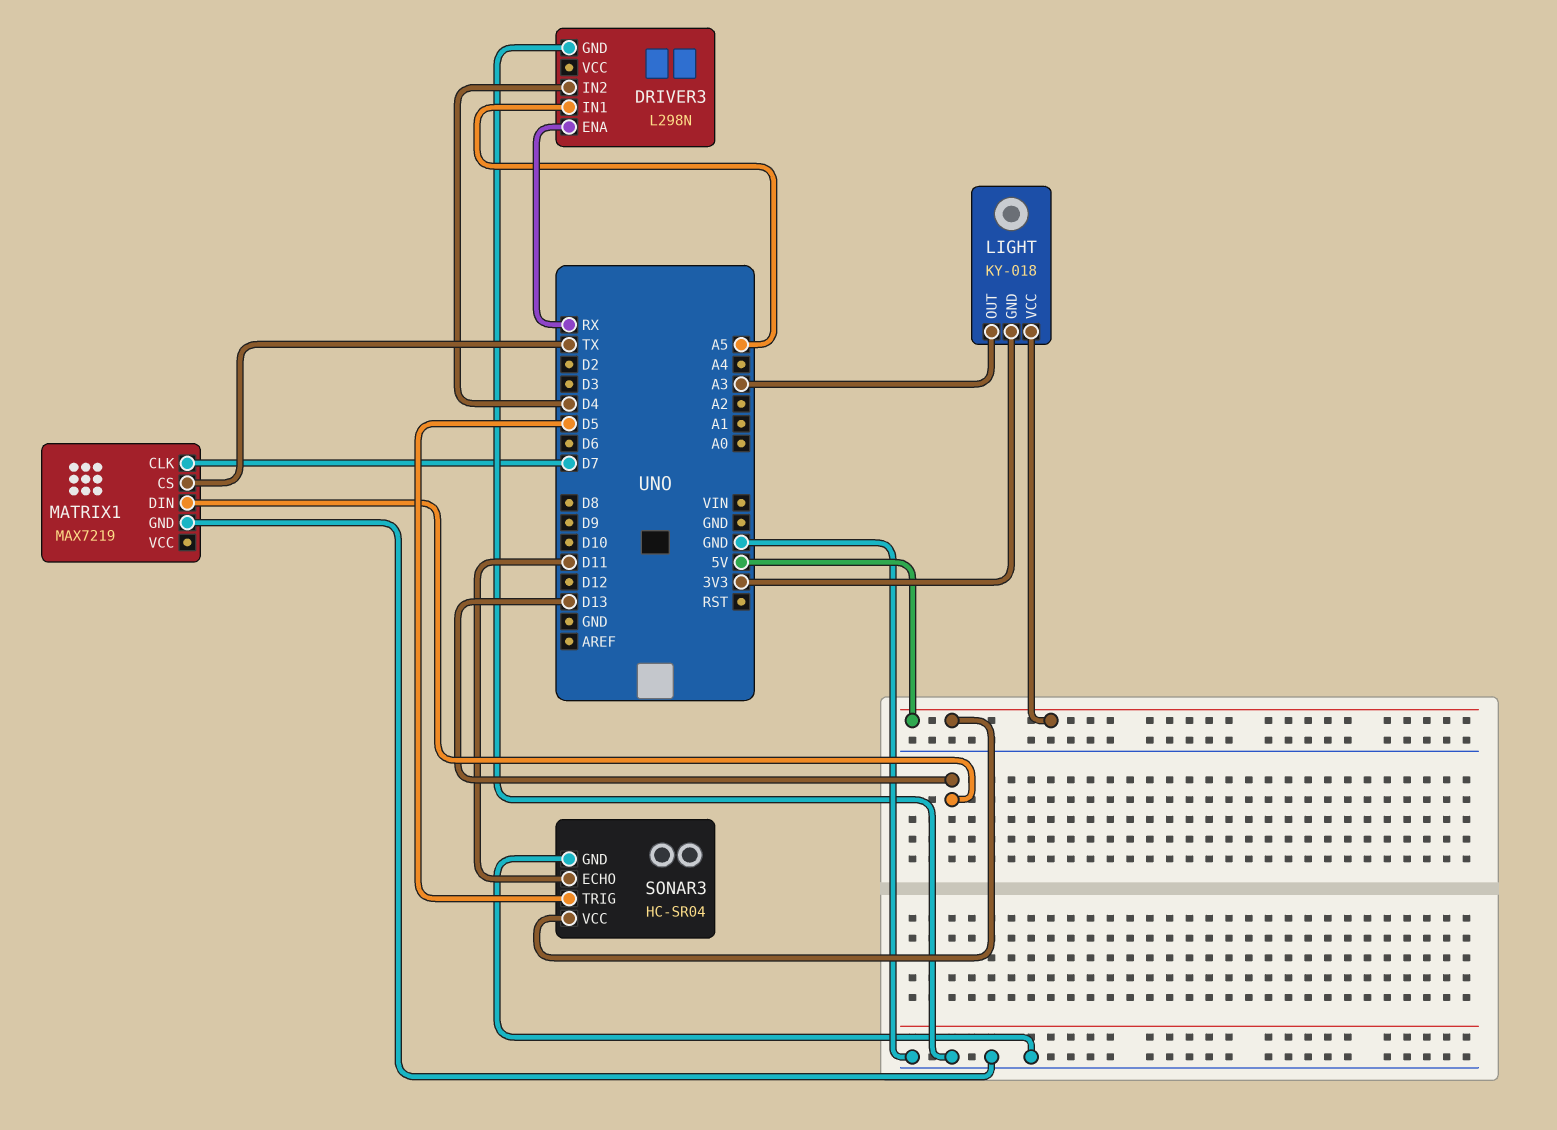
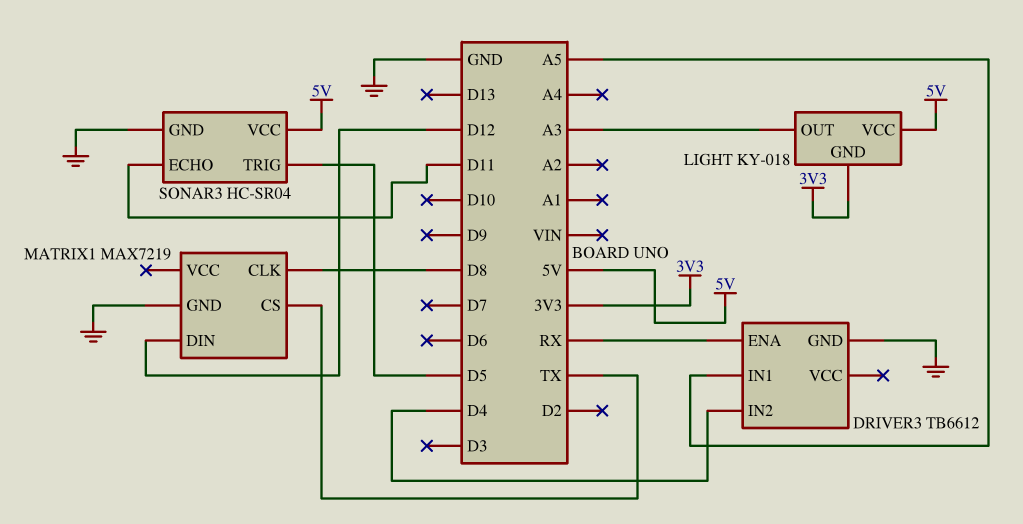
DRIVER3: L298N -> TB6612
MATRIX1 pin CLK: D7 -> D8
MATRIX1 pin DIN: D13 -> D12

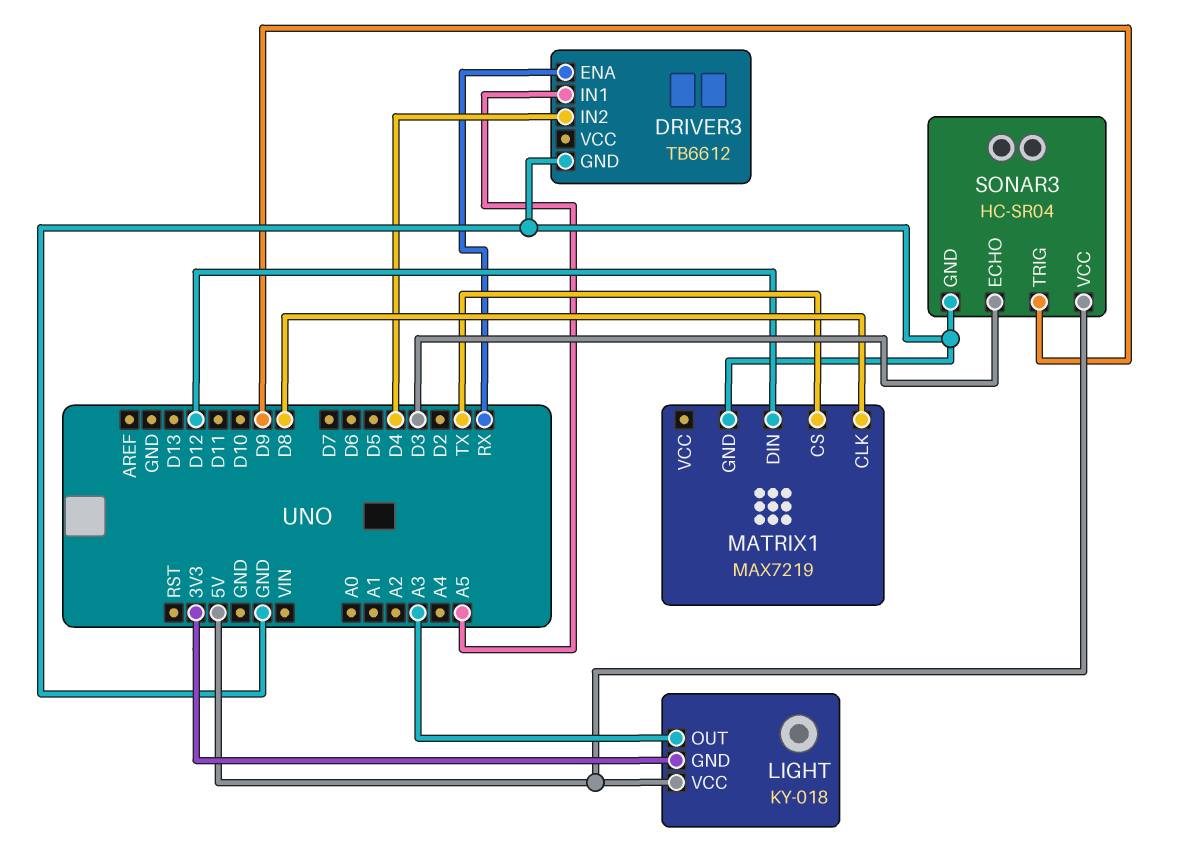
SONAR3 pin ECHO: D11 -> D3
SONAR3 pin TRIG: D5 -> D9

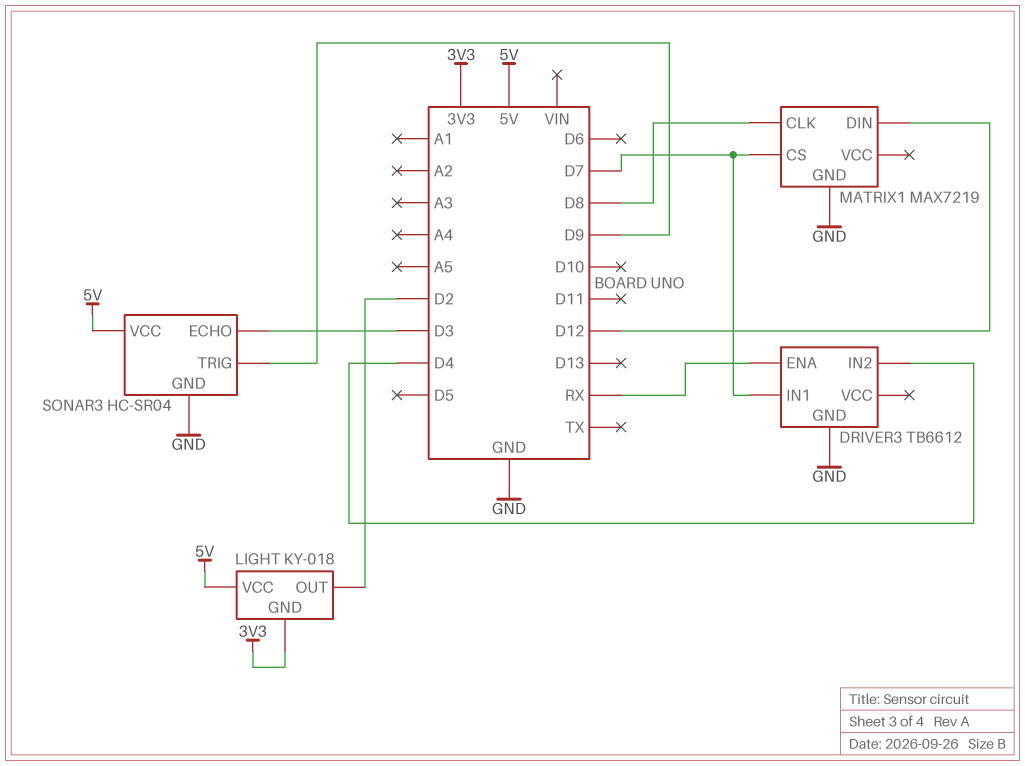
DRIVER3 pin IN1: A5 -> D7
LIGHT pin OUT: A3 -> D2
MATRIX1 pin CS: TX -> D7

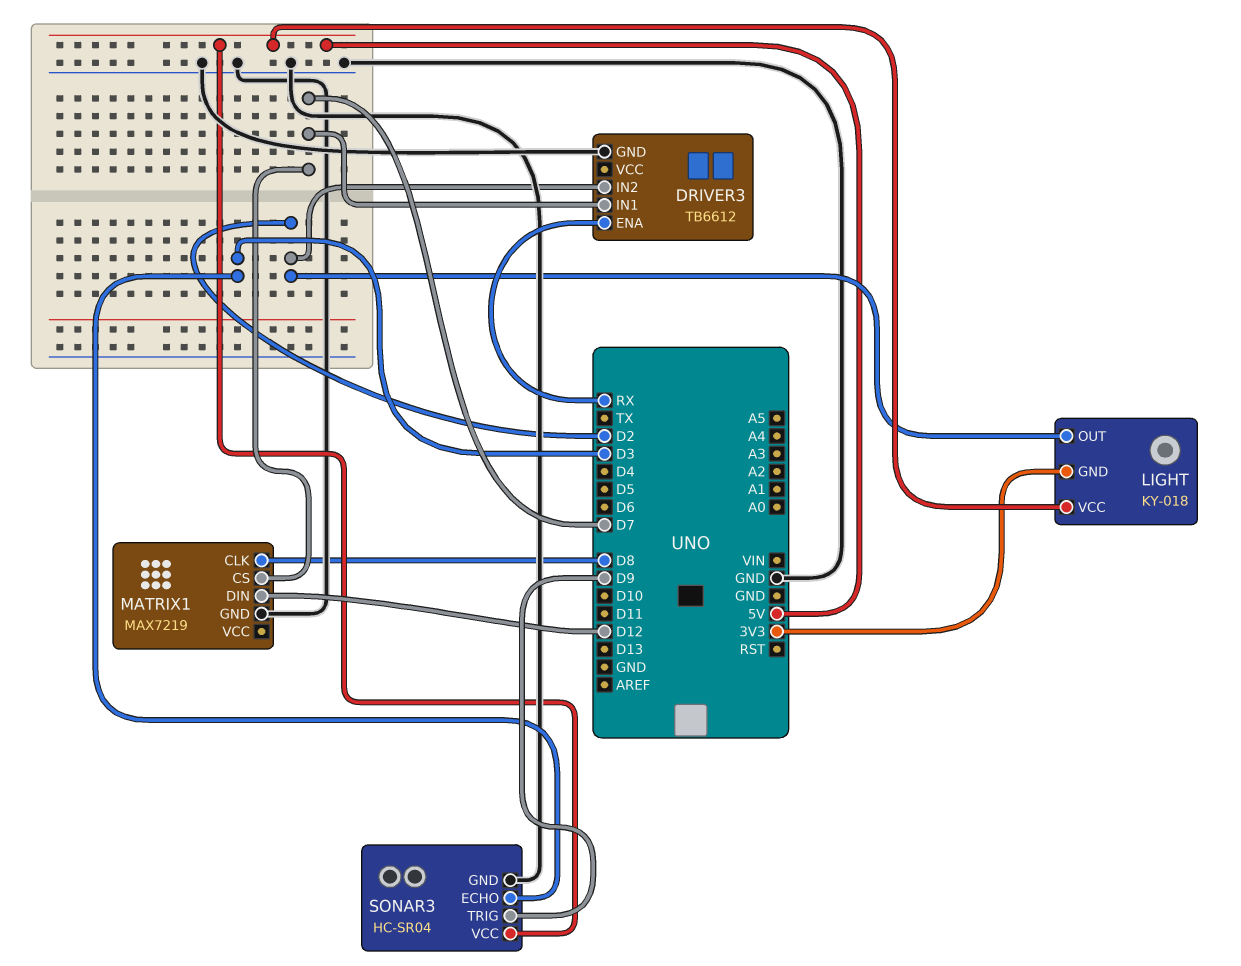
DRIVER3 pin IN2: D4 -> D2

